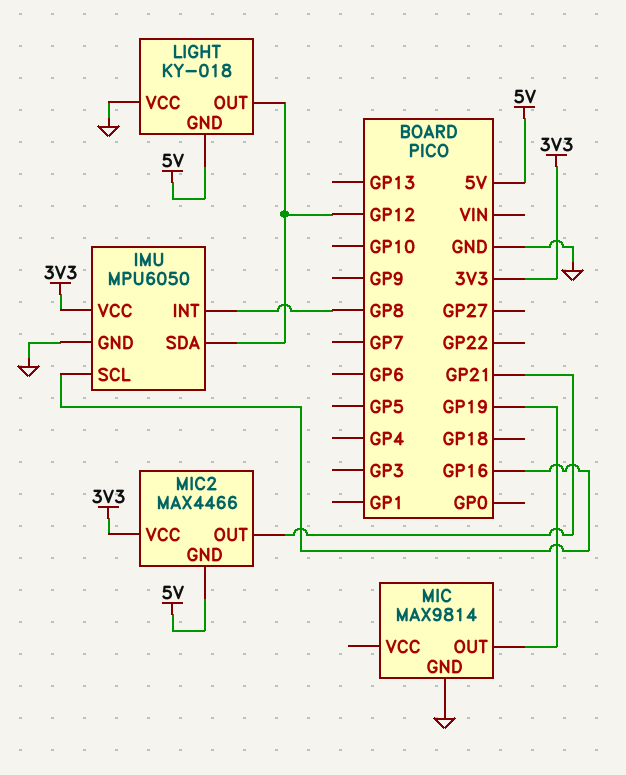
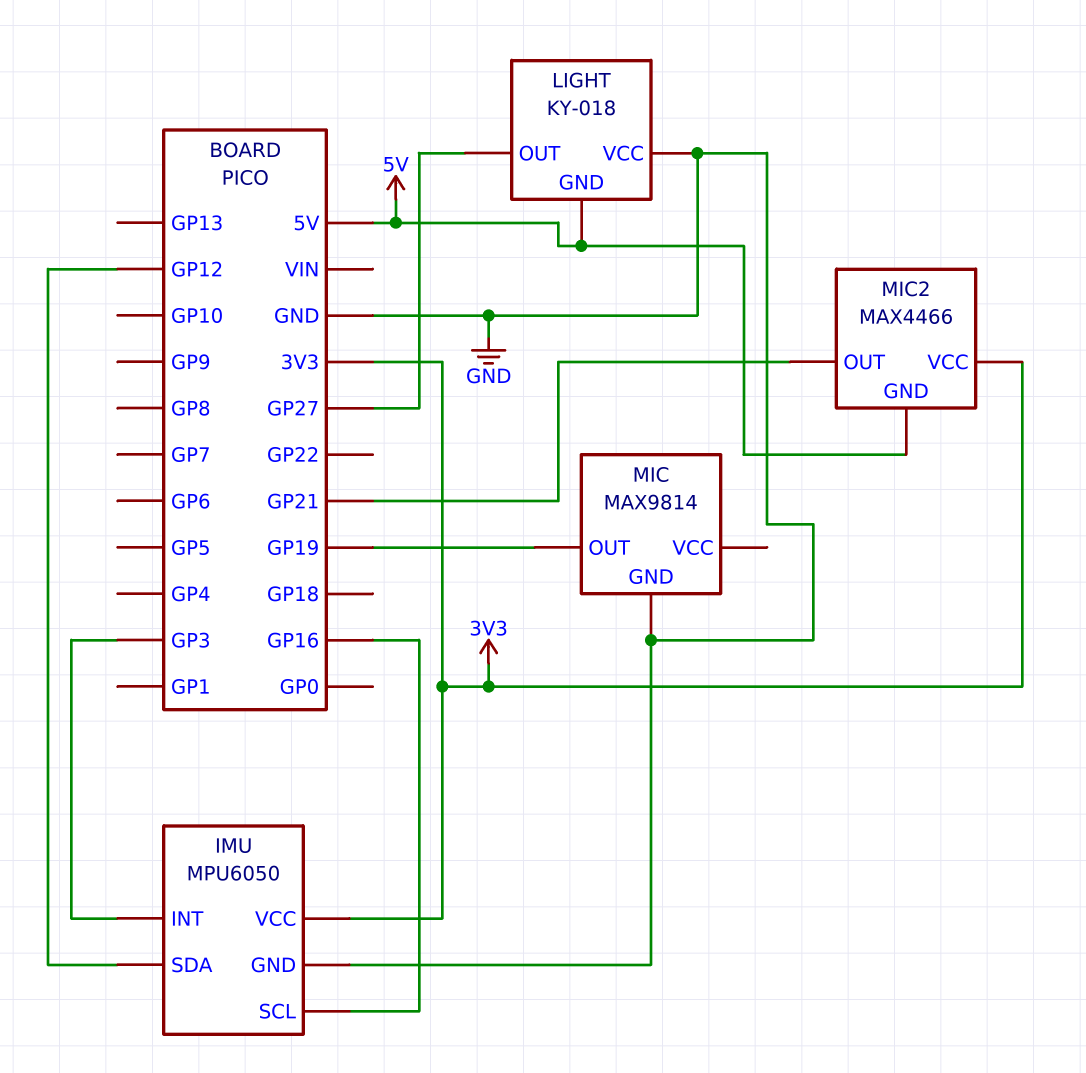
IMU pin INT: GP8 -> GP3
LIGHT pin OUT: GP12 -> GP27

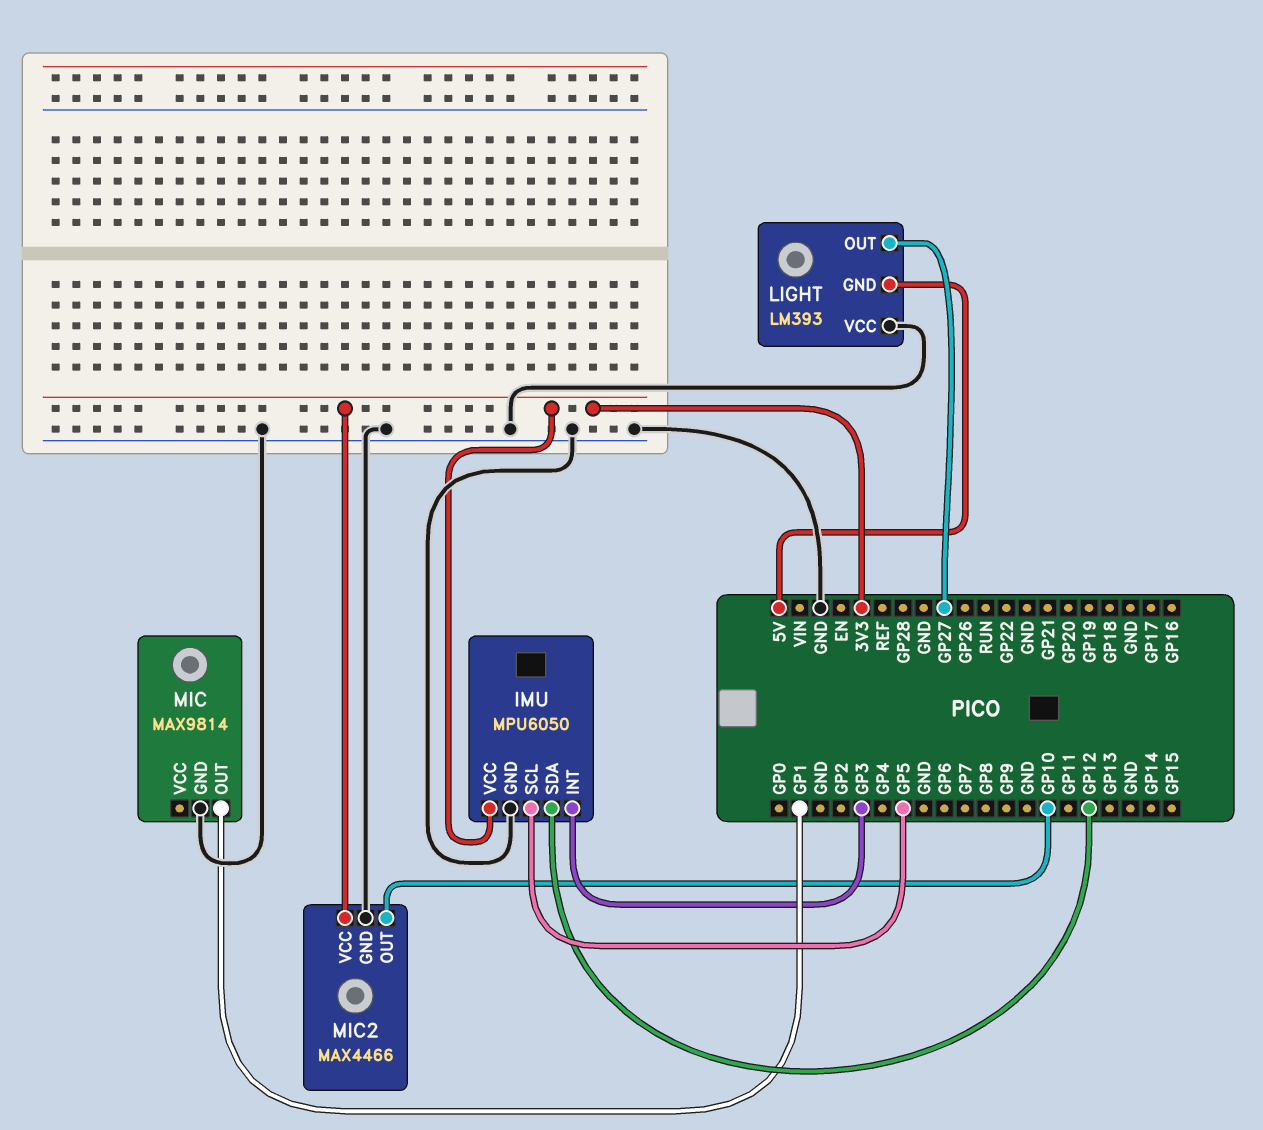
IMU pin SCL: GP16 -> GP5
LIGHT: KY-018 -> LM393
MIC pin OUT: GP19 -> GP1
MIC2 pin GND: 5V -> GND
MIC2 pin OUT: GP21 -> GP10

